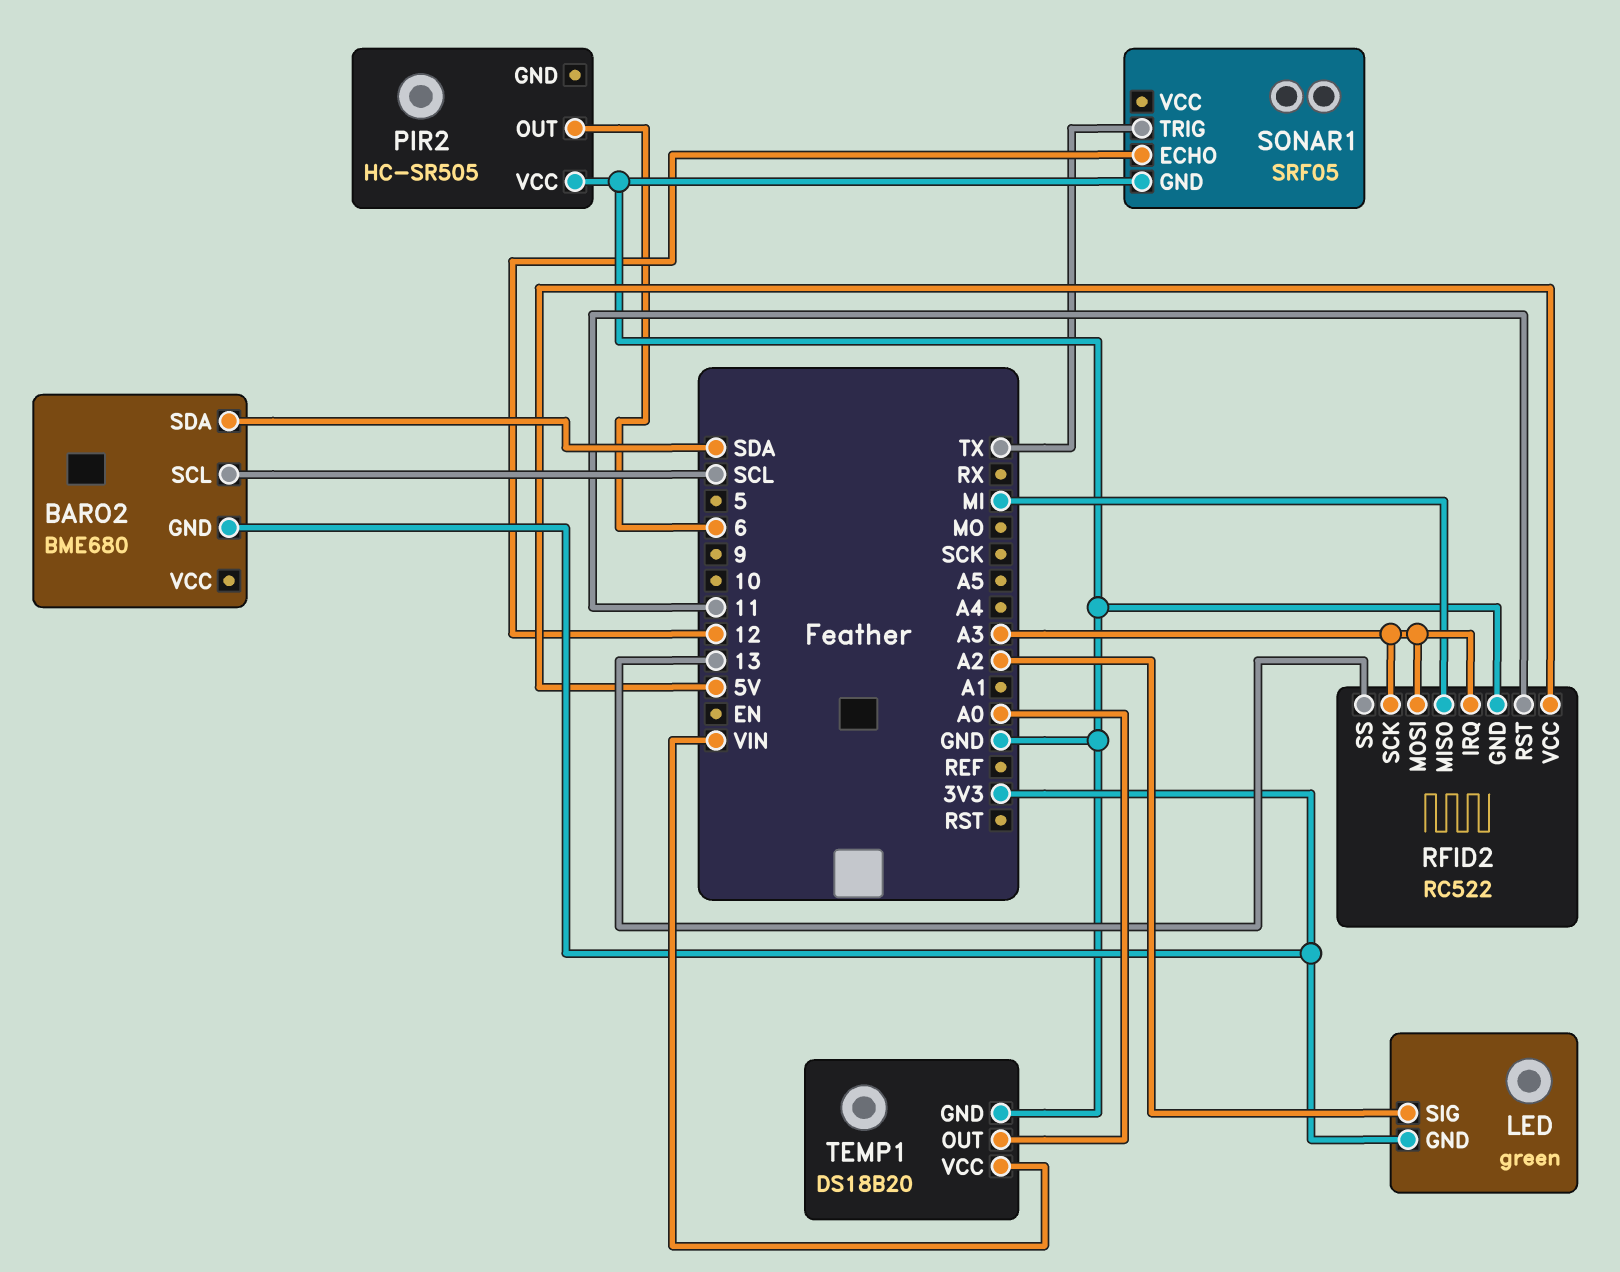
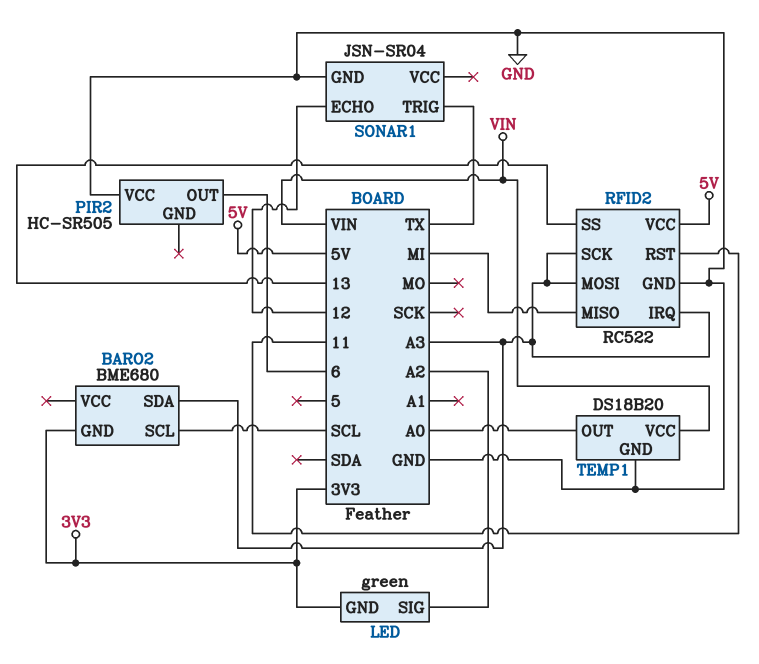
BARO2 pin SDA: SDA -> A3
SONAR1: SRF05 -> JSN-SR04

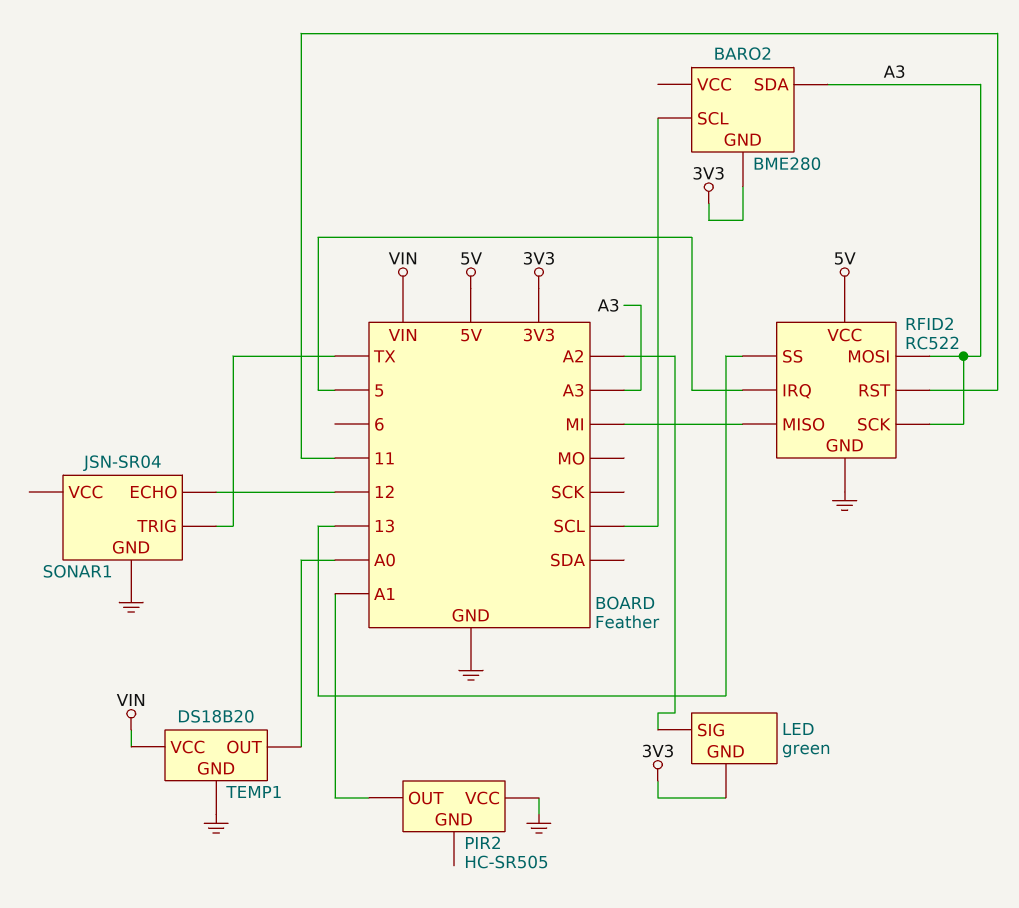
BARO2: BME680 -> BME280
PIR2 pin OUT: 6 -> A1
RFID2 pin IRQ: A3 -> 5

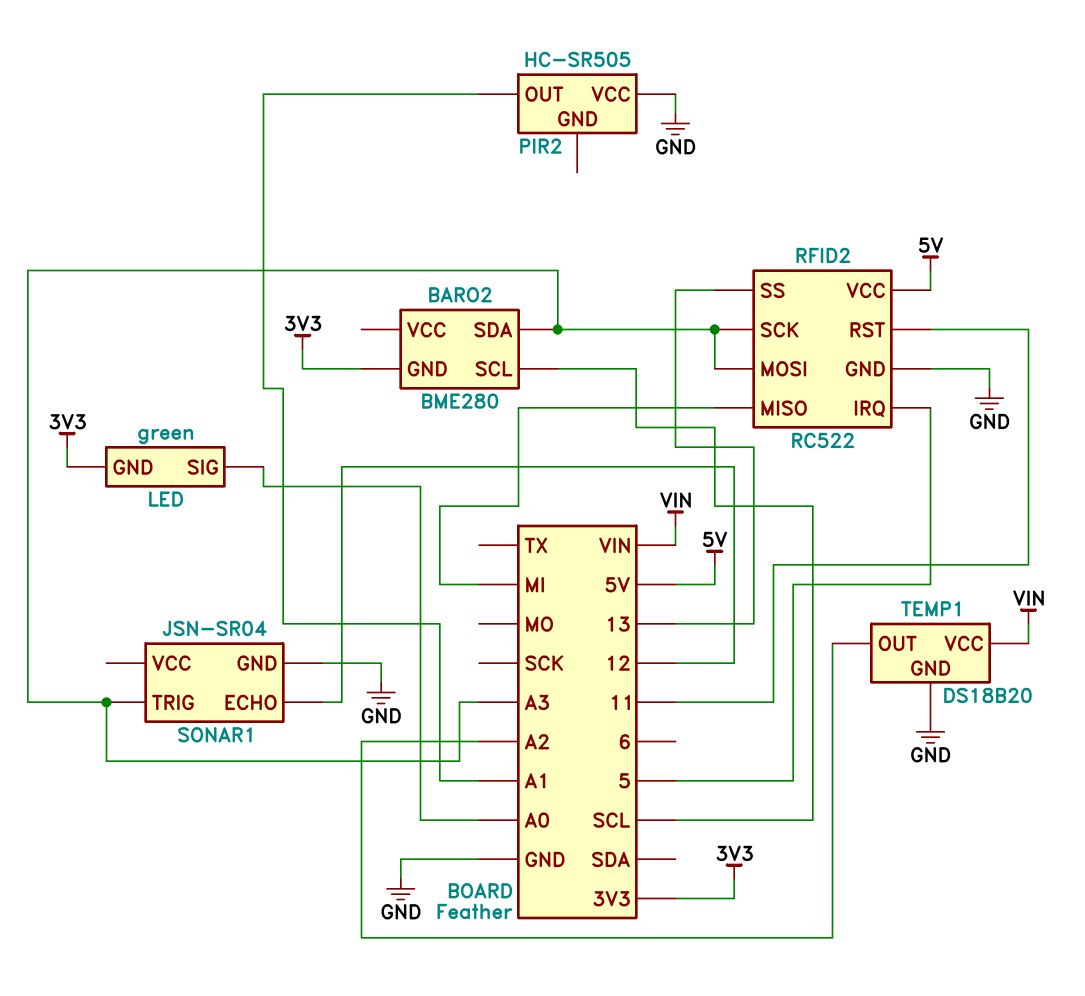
LED pin SIG: A2 -> A0
SONAR1 pin TRIG: TX -> A3
TEMP1 pin OUT: A0 -> A2

